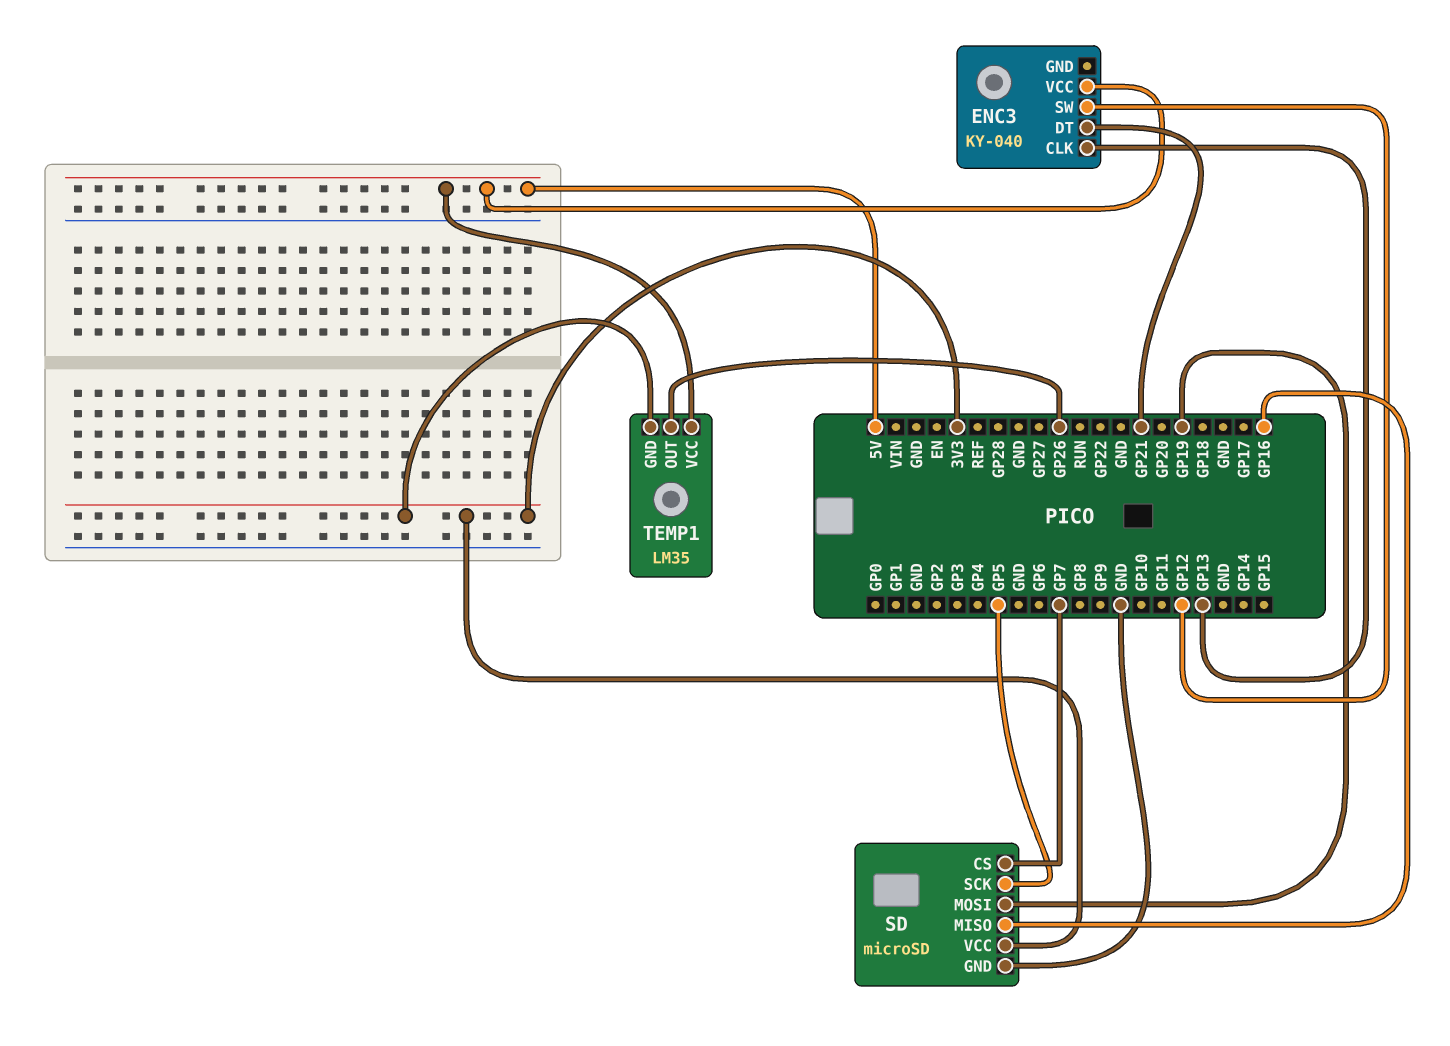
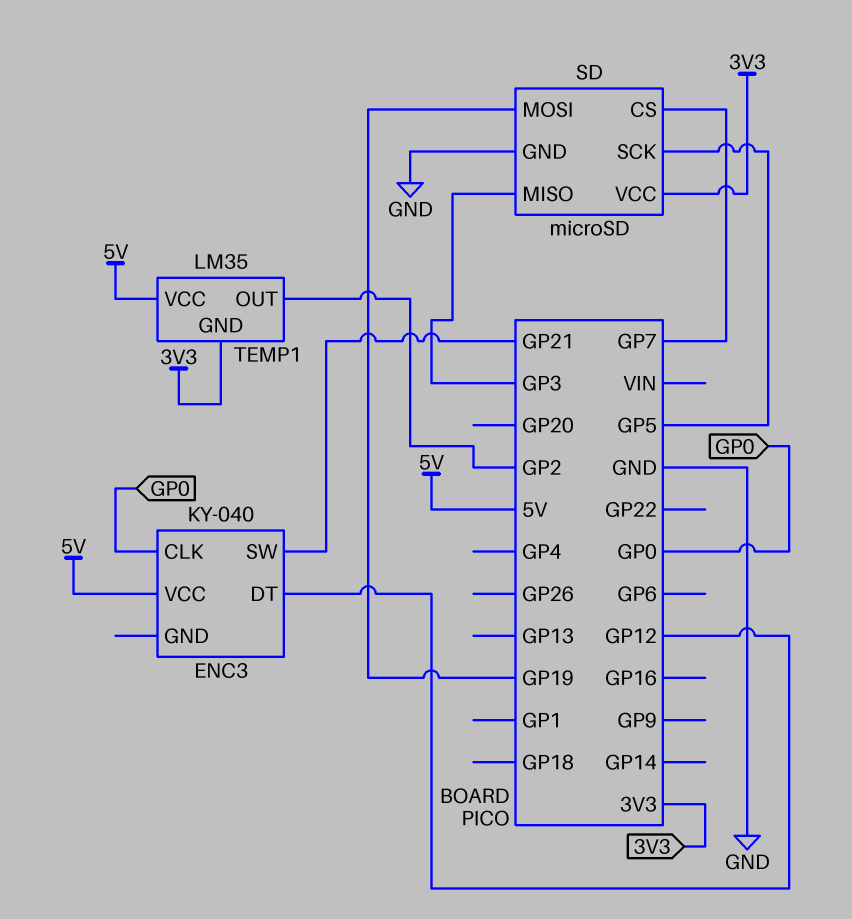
ENC3 pin CLK: GP13 -> GP0
ENC3 pin DT: GP21 -> GP12
ENC3 pin SW: GP12 -> GP21
SD pin MISO: GP16 -> GP3
TEMP1 pin OUT: GP26 -> GP2

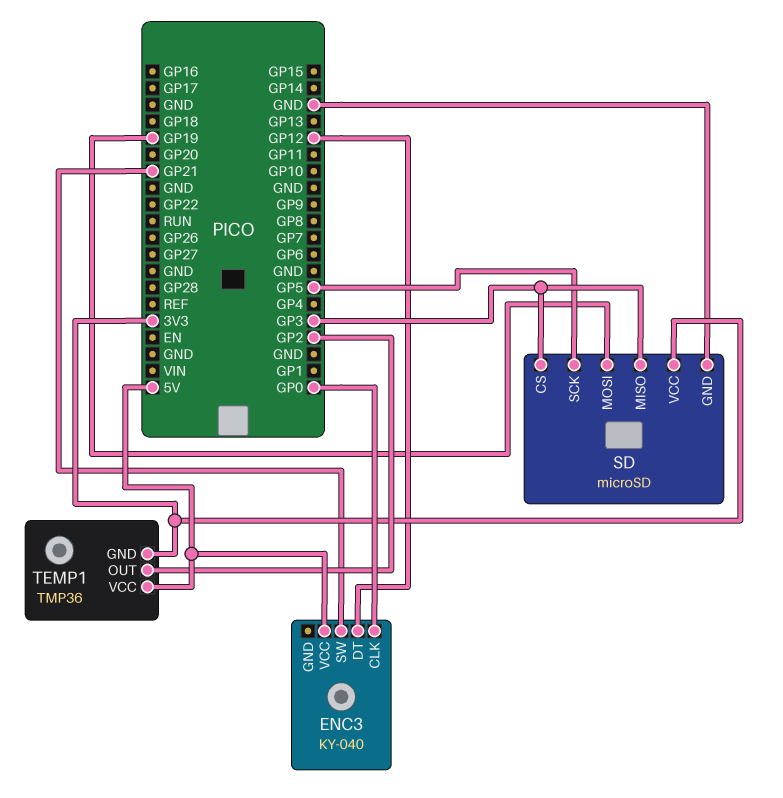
SD pin CS: GP7 -> GP3
TEMP1: LM35 -> TMP36

